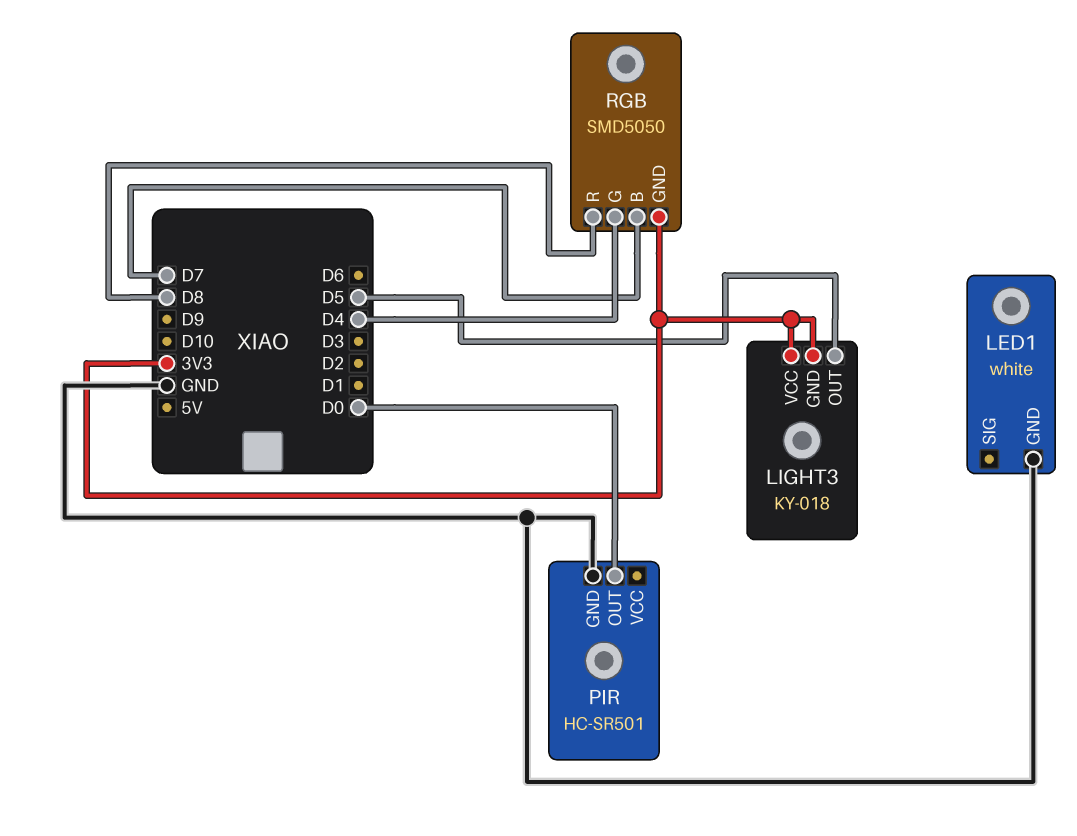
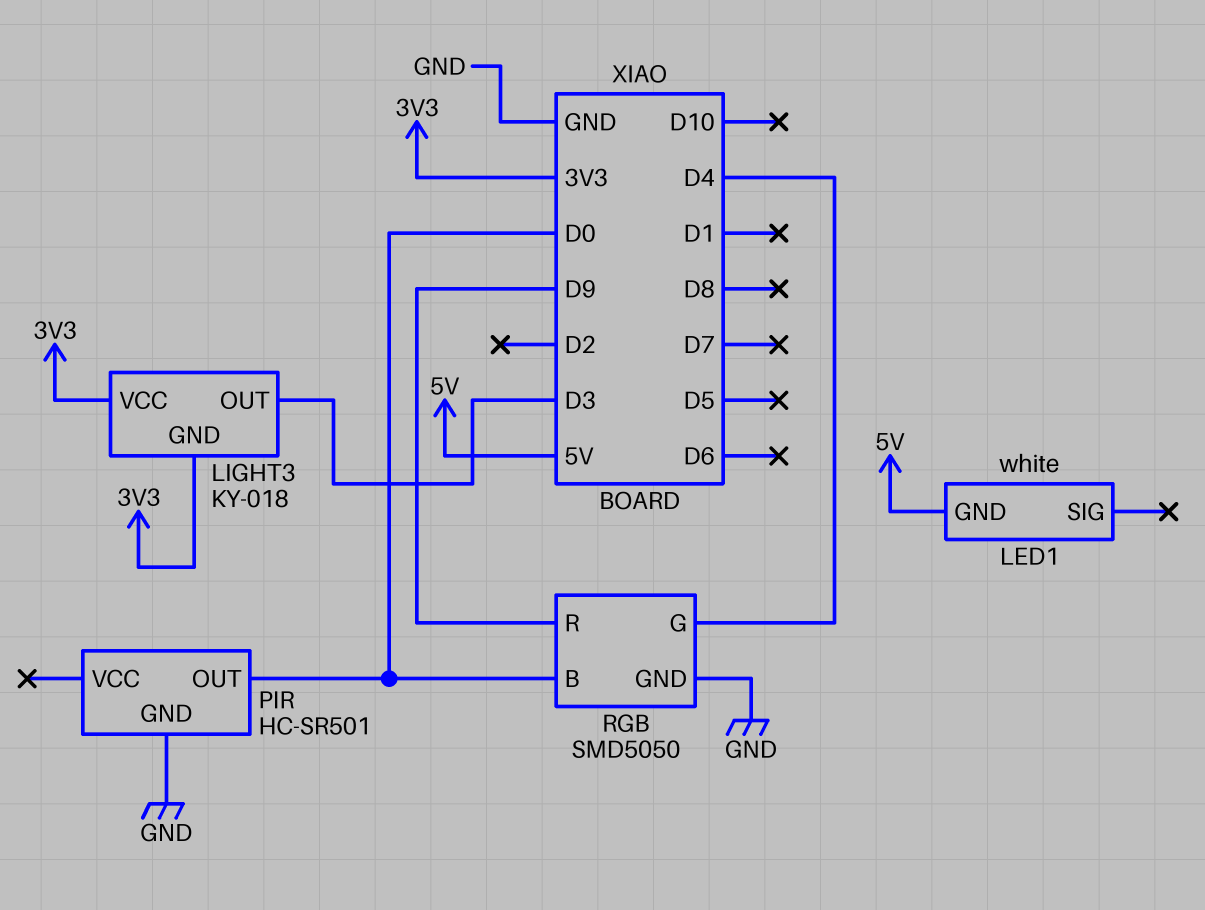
LED1 pin GND: GND -> 5V
LIGHT3 pin OUT: D5 -> D3
RGB pin B: D7 -> D0
RGB pin GND: 3V3 -> GND
RGB pin R: D8 -> D9

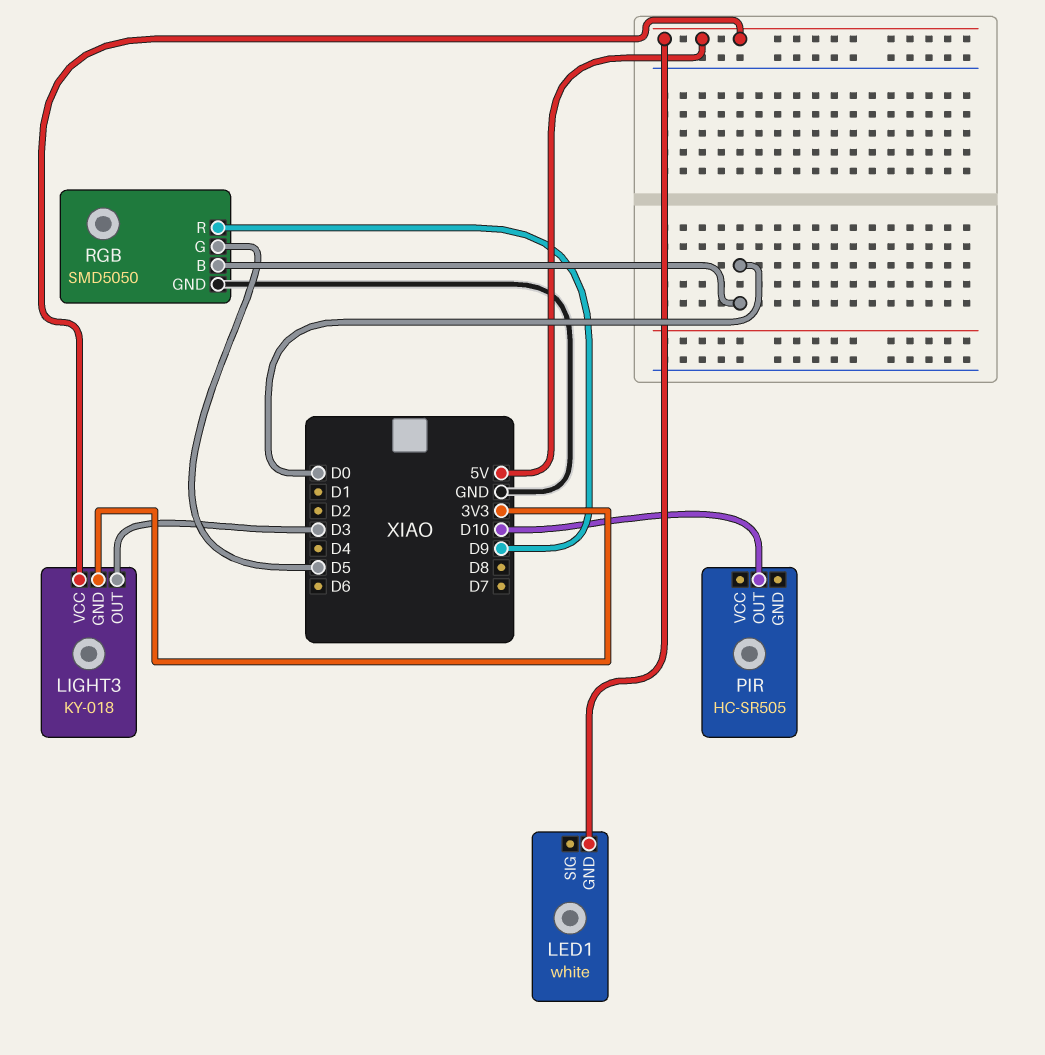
LIGHT3 pin VCC: 3V3 -> 5V
PIR: HC-SR501 -> HC-SR505
PIR pin GND: GND -> none
PIR pin OUT: D0 -> D10
RGB pin G: D4 -> D5

